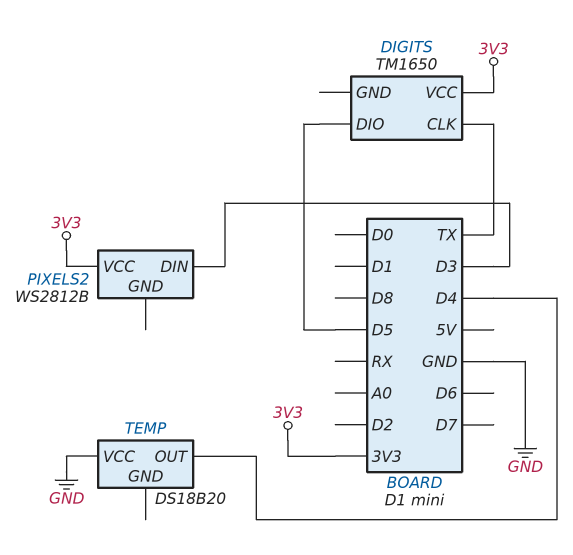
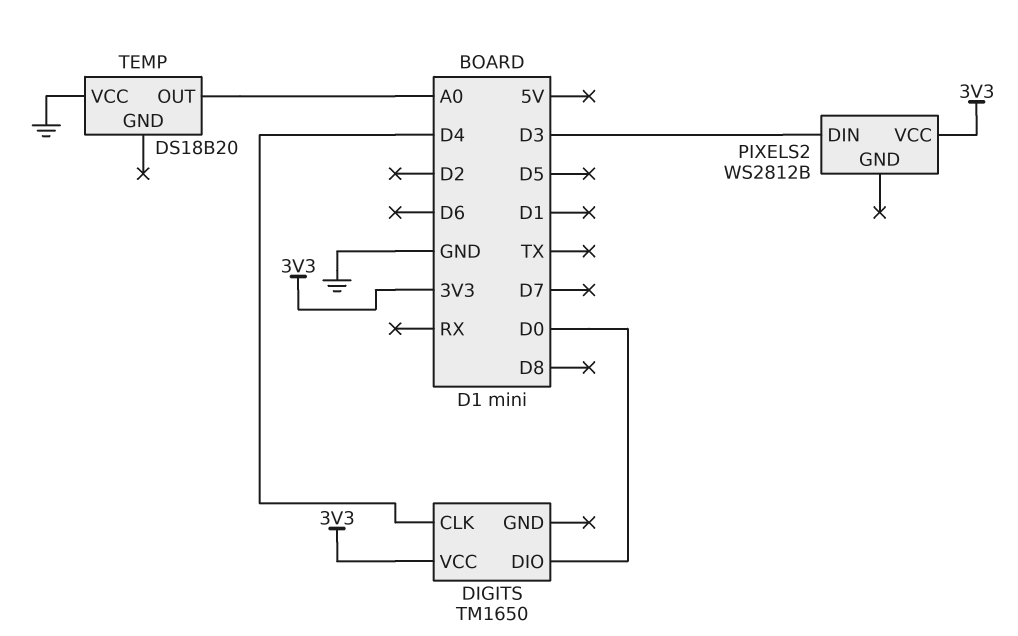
DIGITS pin CLK: TX -> D4
DIGITS pin DIO: D5 -> D0
TEMP pin OUT: D4 -> A0

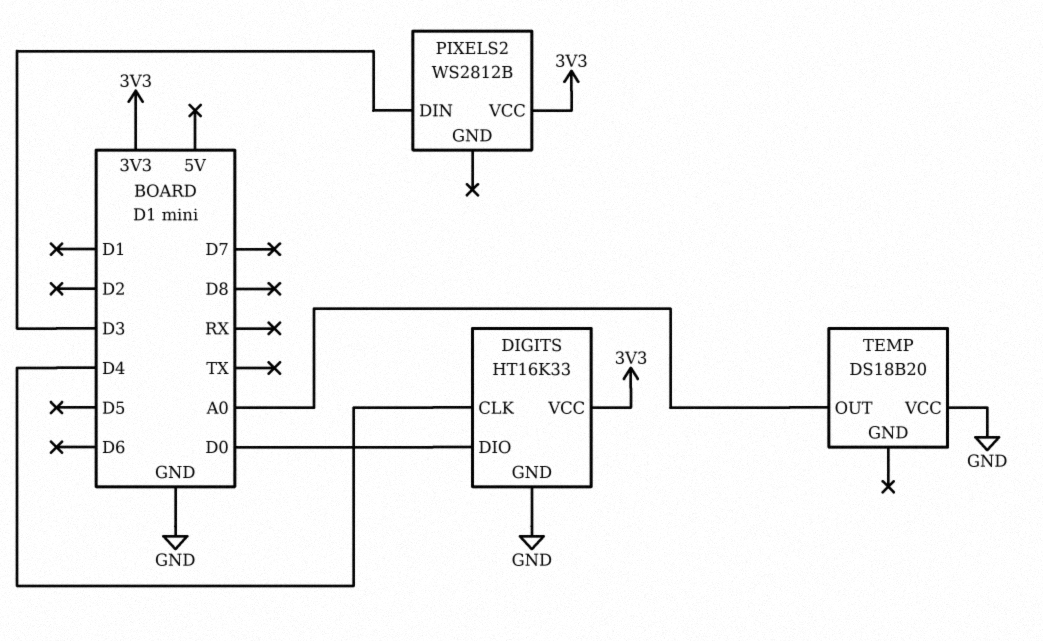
DIGITS: TM1650 -> HT16K33
DIGITS pin GND: none -> GND

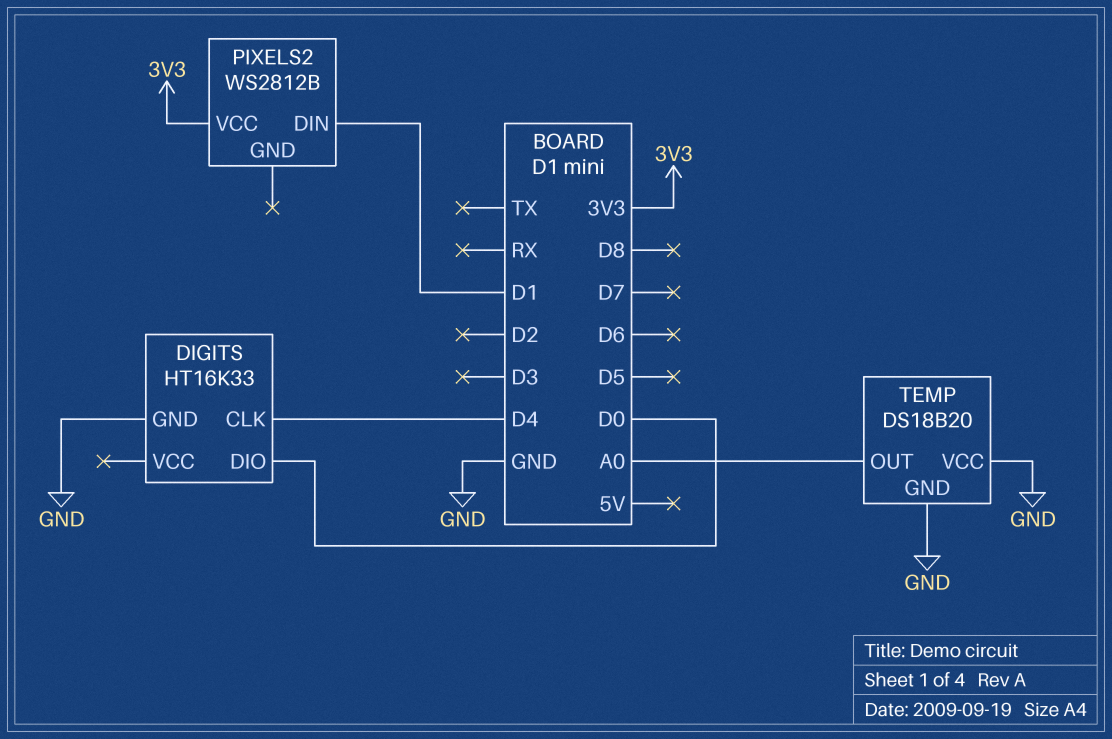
DIGITS pin VCC: 3V3 -> none
PIXELS2 pin DIN: D3 -> D1
TEMP pin GND: none -> GND

